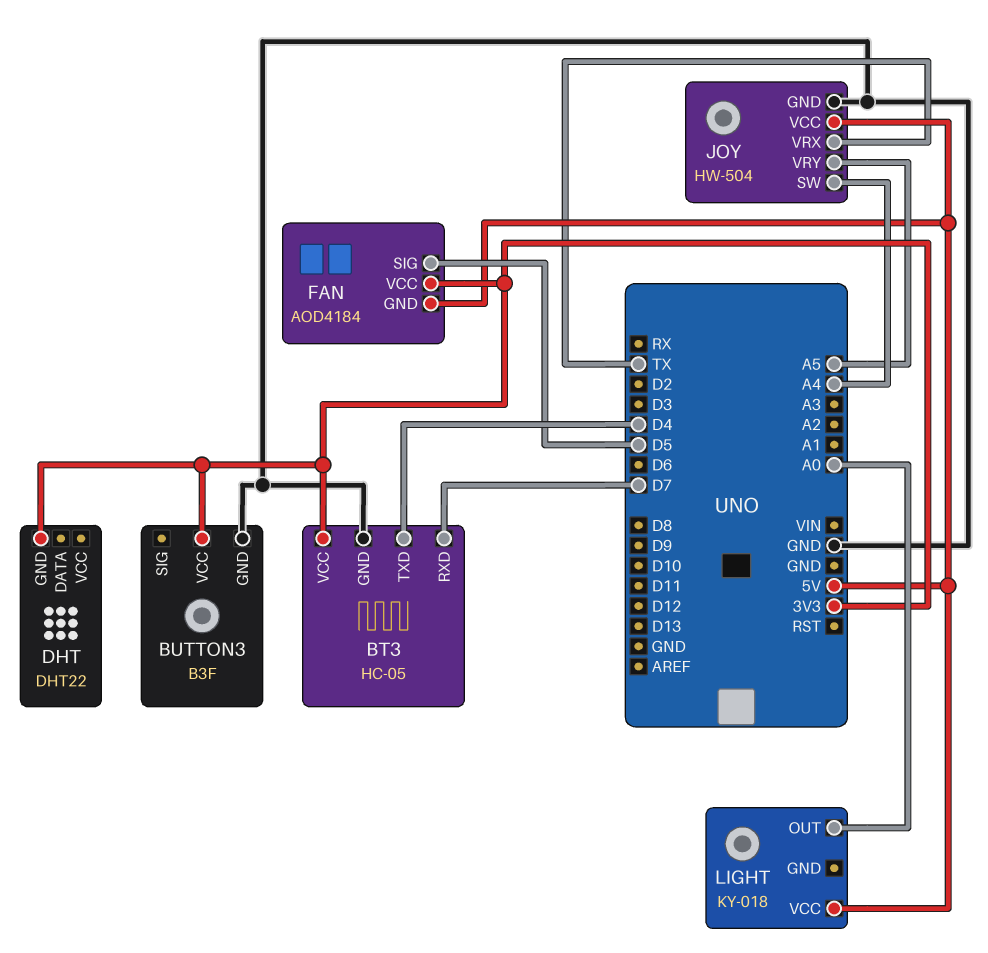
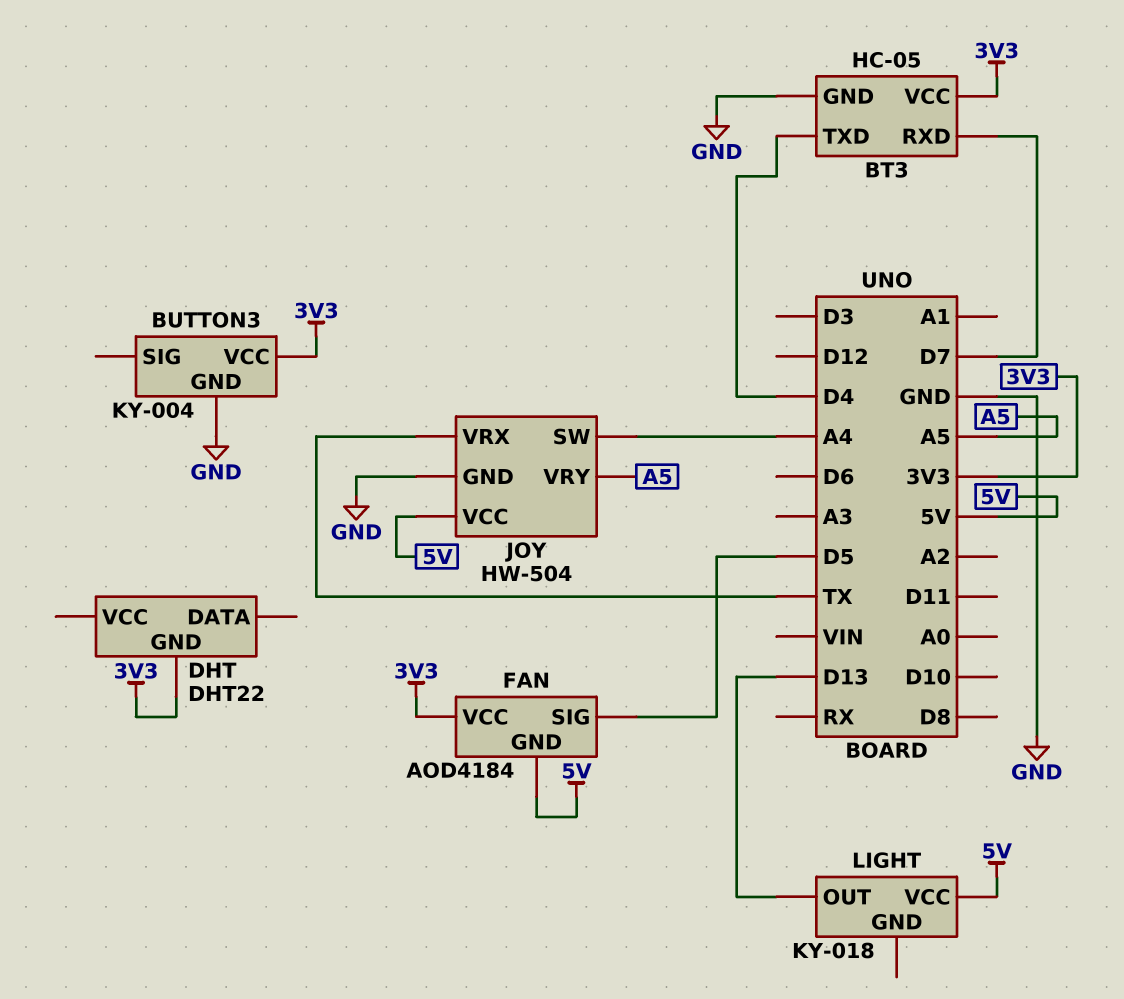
BUTTON3: B3F -> KY-004
LIGHT pin OUT: A0 -> D13

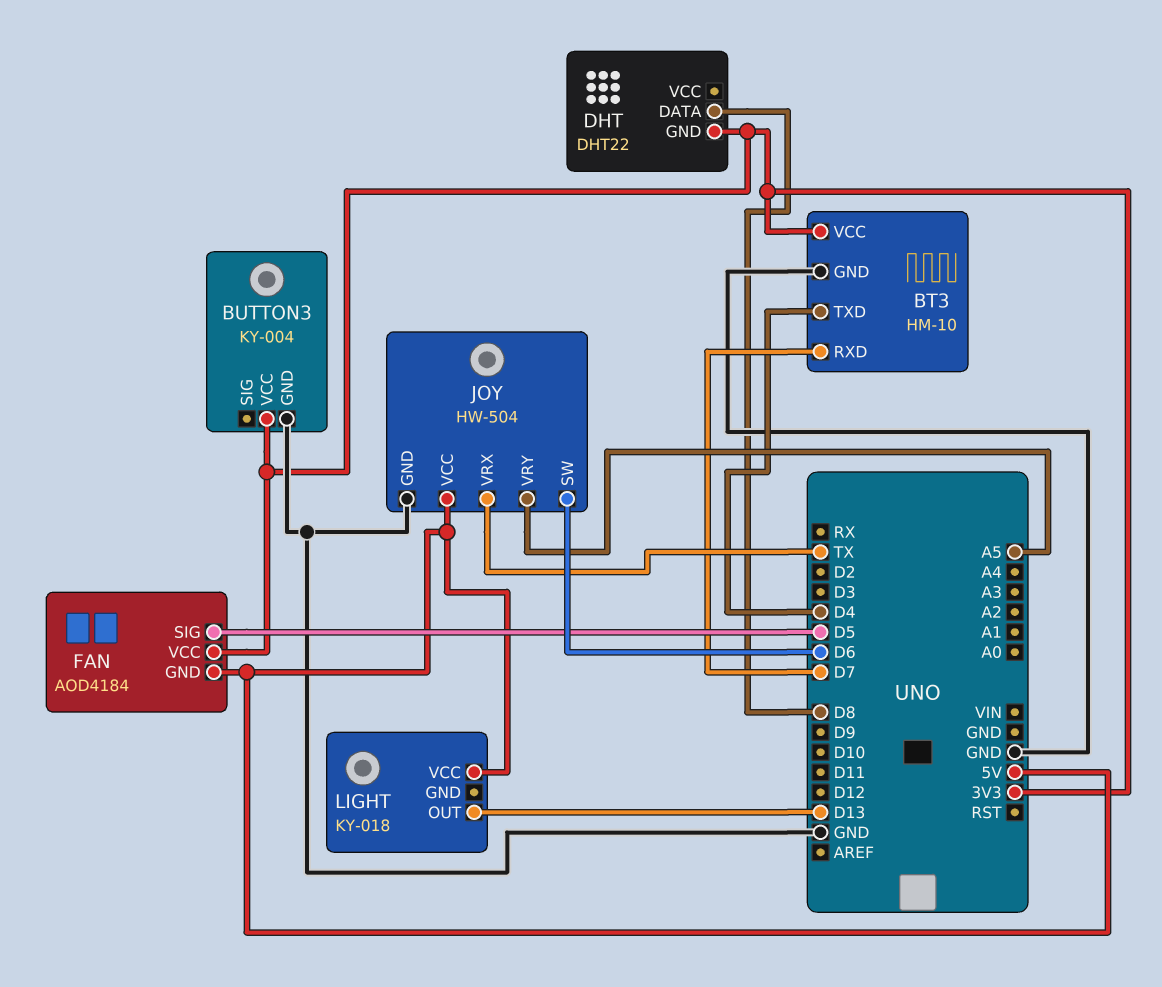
BT3: HC-05 -> HM-10
DHT pin DATA: none -> D8
JOY pin SW: A4 -> D6

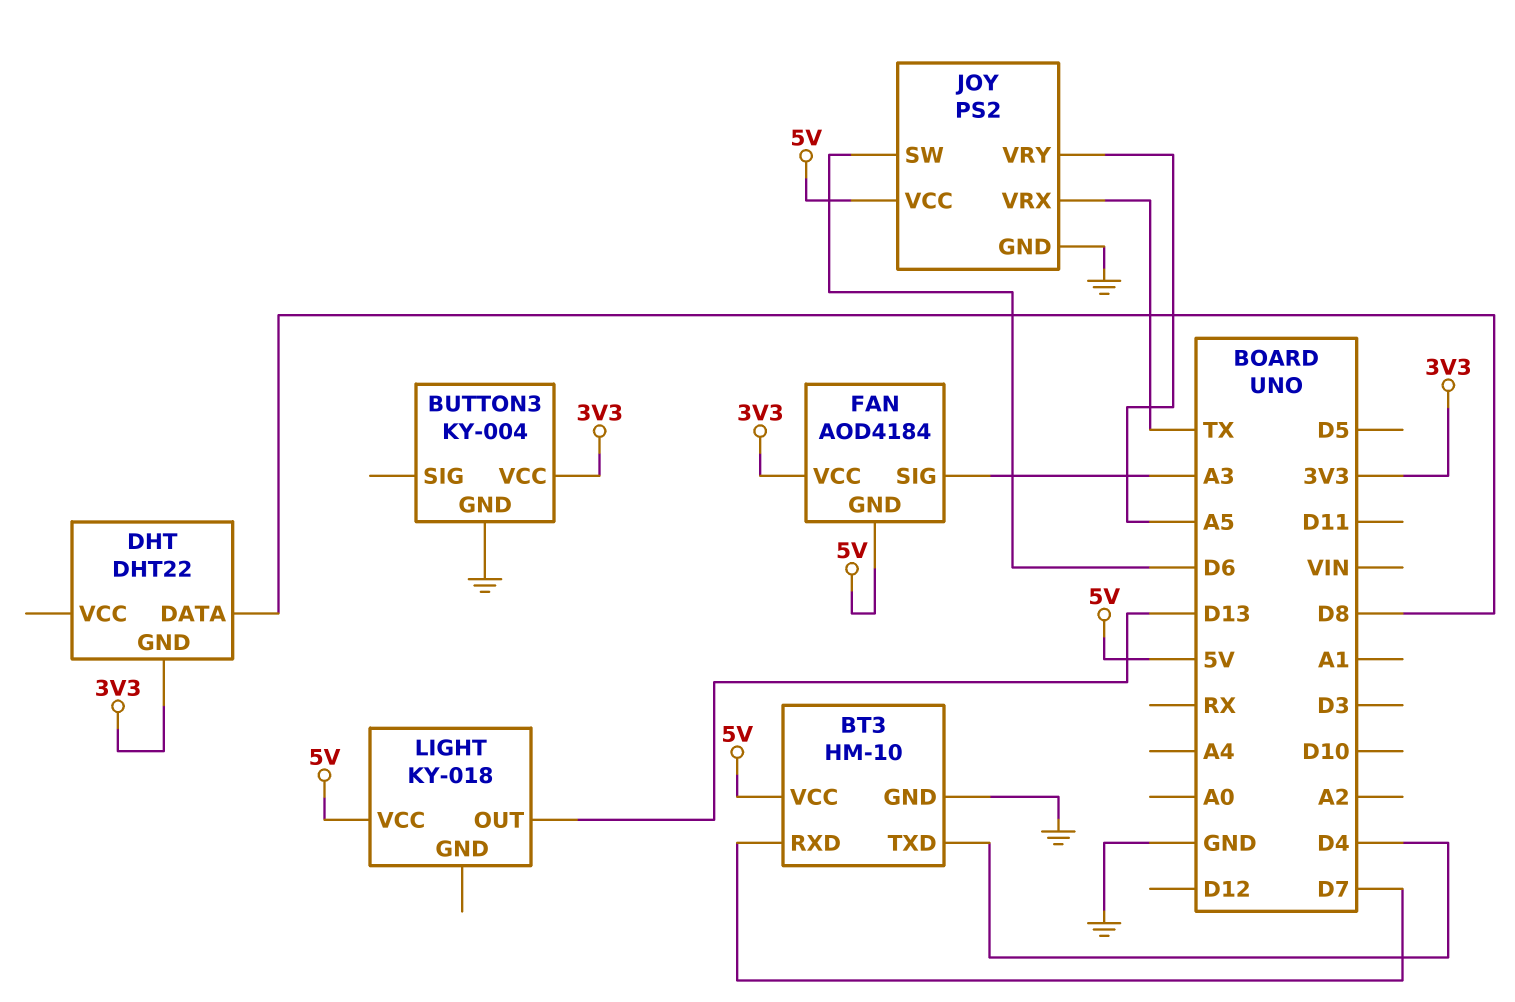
BT3 pin VCC: 3V3 -> 5V
FAN pin SIG: D5 -> A3
JOY: HW-504 -> PS2

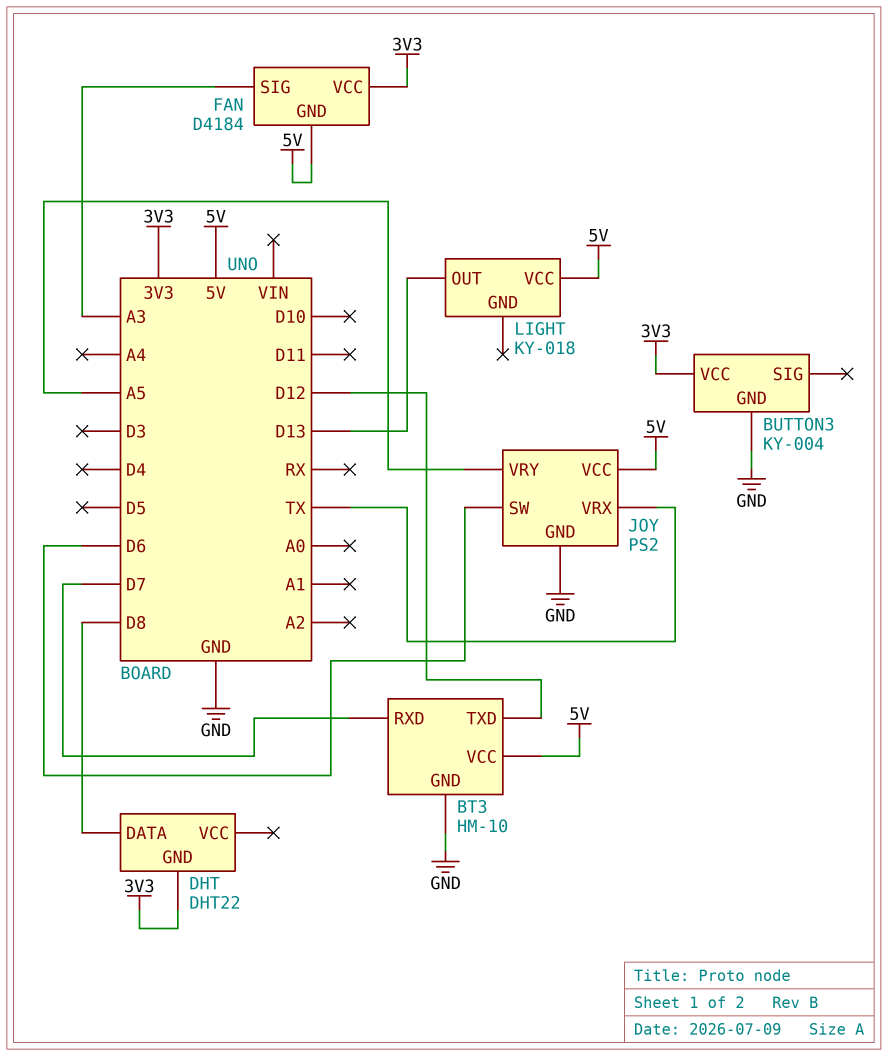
BT3 pin TXD: D4 -> D12
FAN: AOD4184 -> D4184

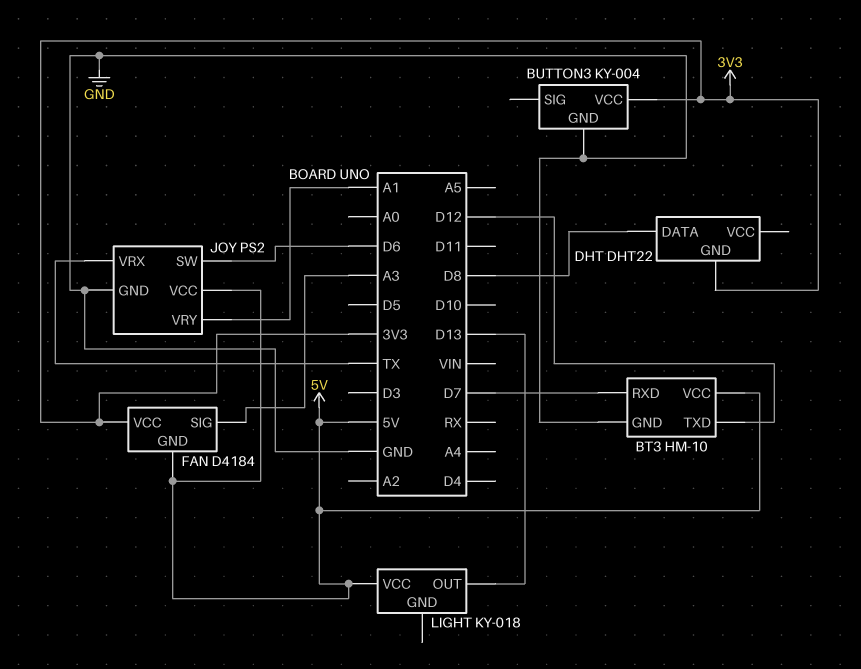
JOY pin VRY: A5 -> A1

